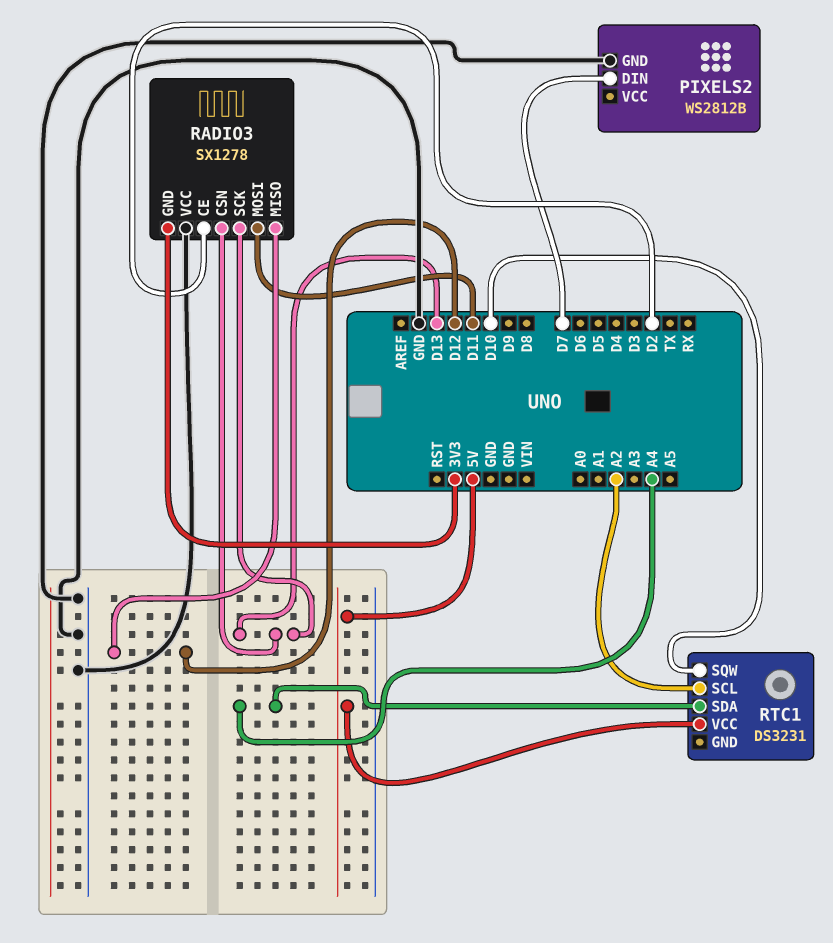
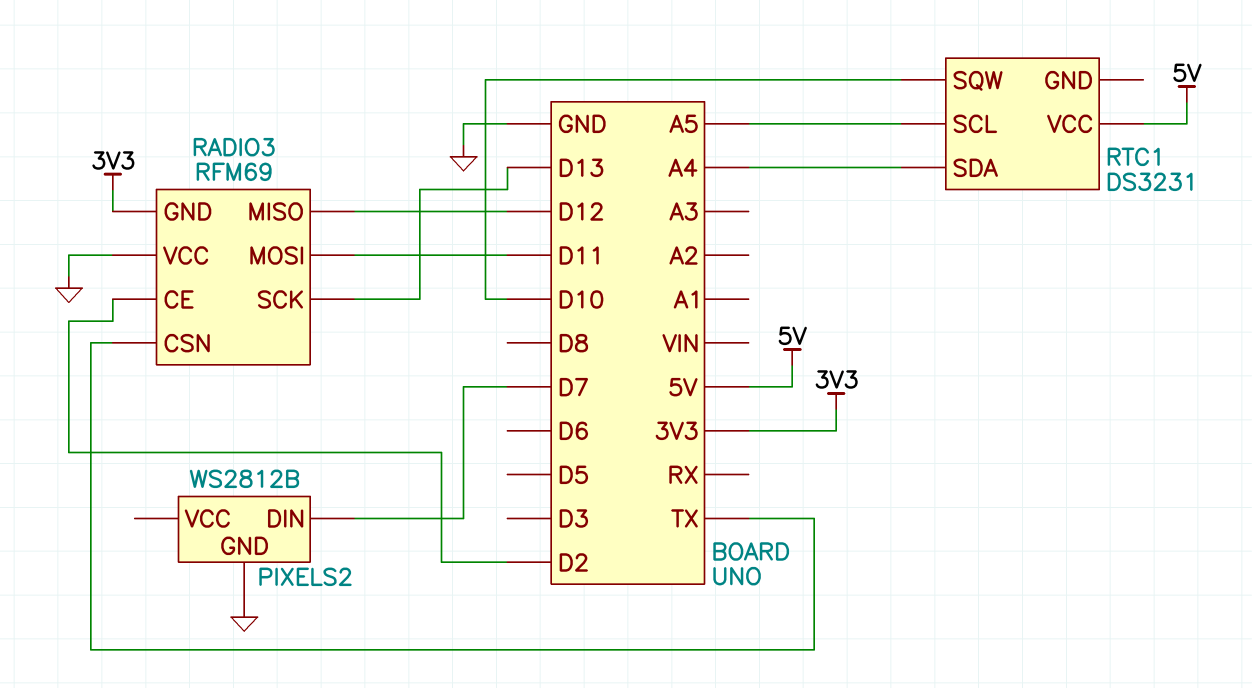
RADIO3: SX1278 -> RFM69
RADIO3 pin CSN: D13 -> TX
RTC1 pin SCL: A2 -> A5

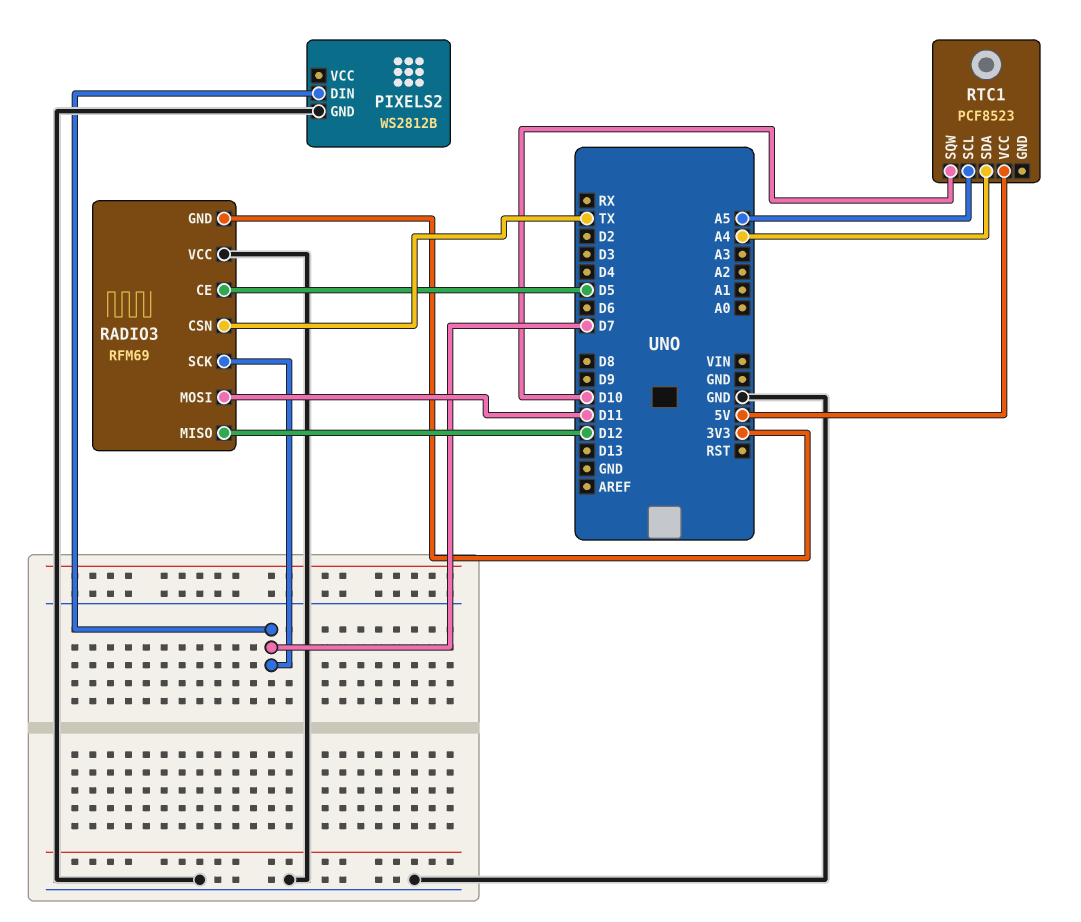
RADIO3 pin CE: D2 -> D5
RADIO3 pin SCK: D13 -> D7
RTC1: DS3231 -> PCF8523

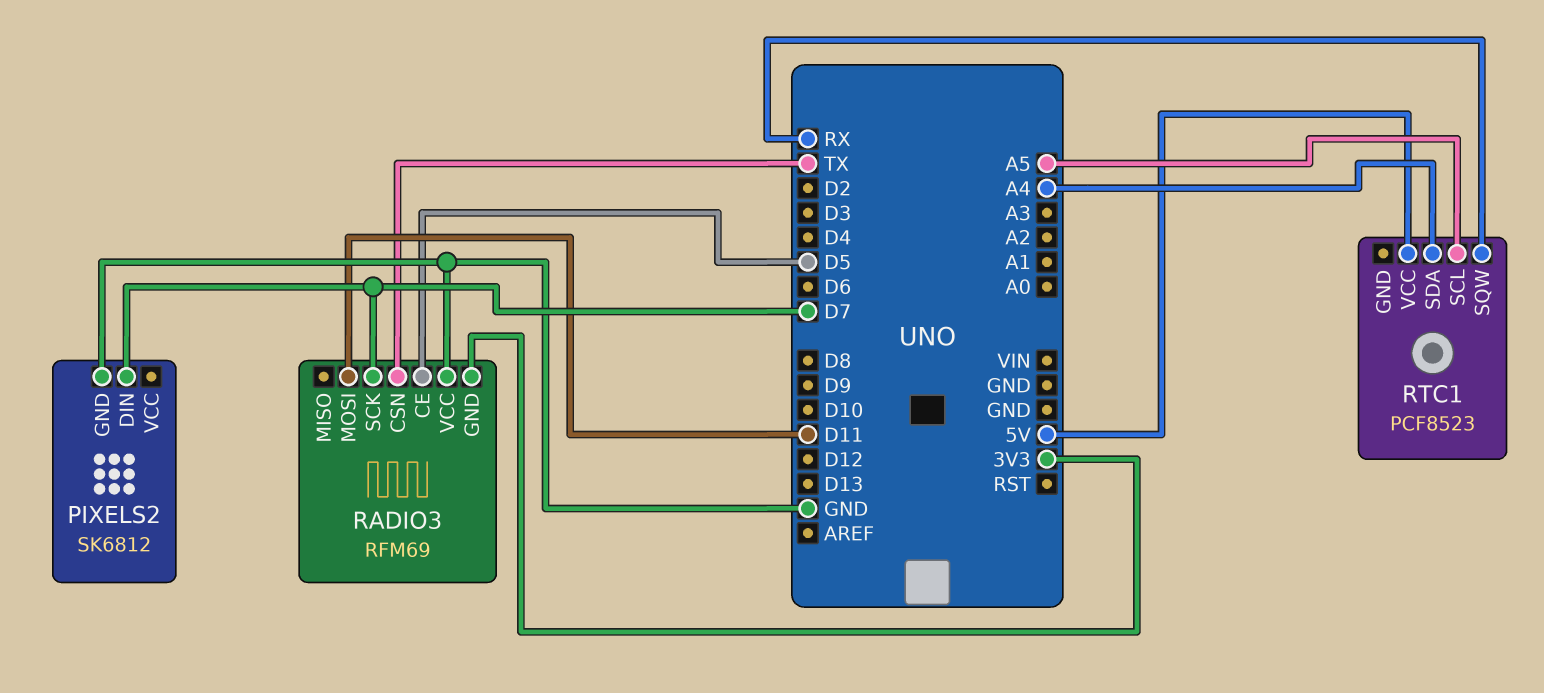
PIXELS2: WS2812B -> SK6812
RADIO3 pin MISO: D12 -> none
RTC1 pin SQW: D10 -> RX

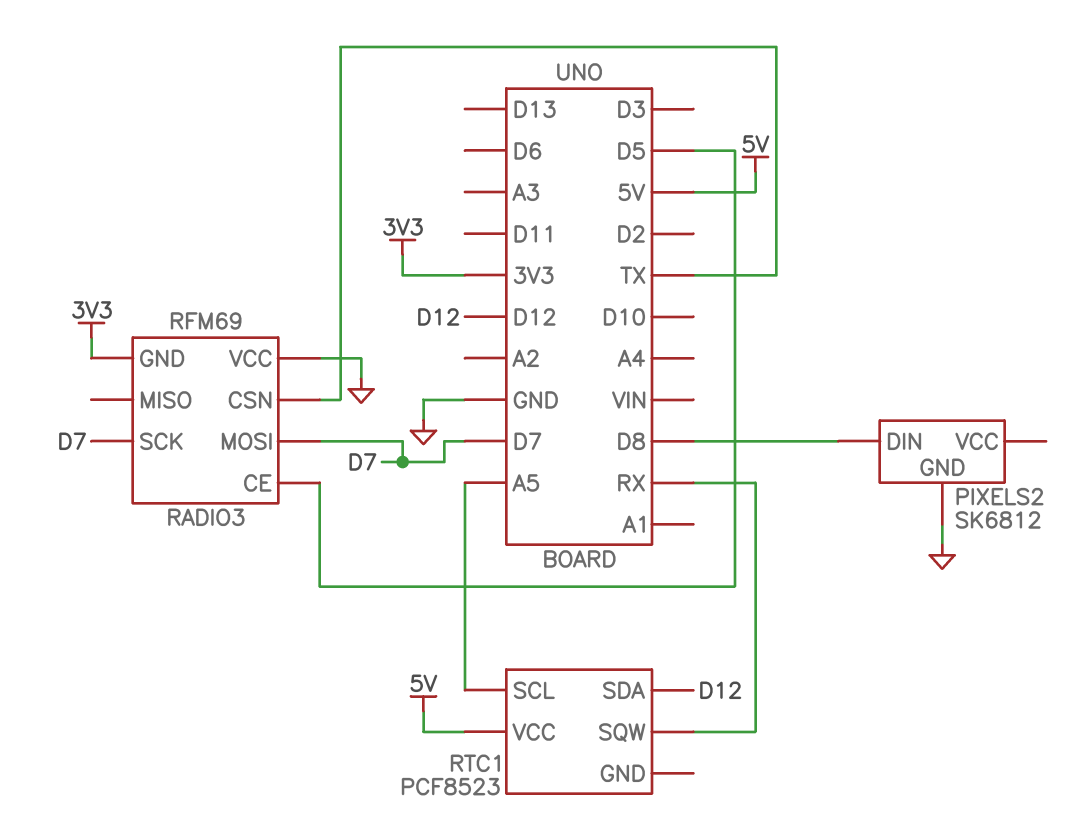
PIXELS2 pin DIN: D7 -> D8
RADIO3 pin MOSI: D11 -> D7
RTC1 pin SDA: A4 -> D12

